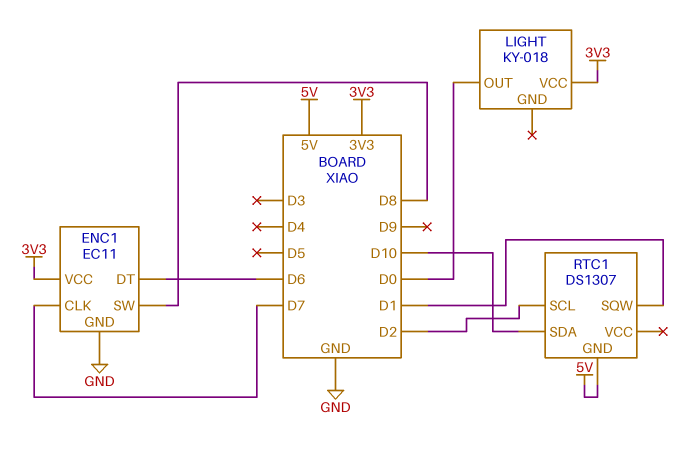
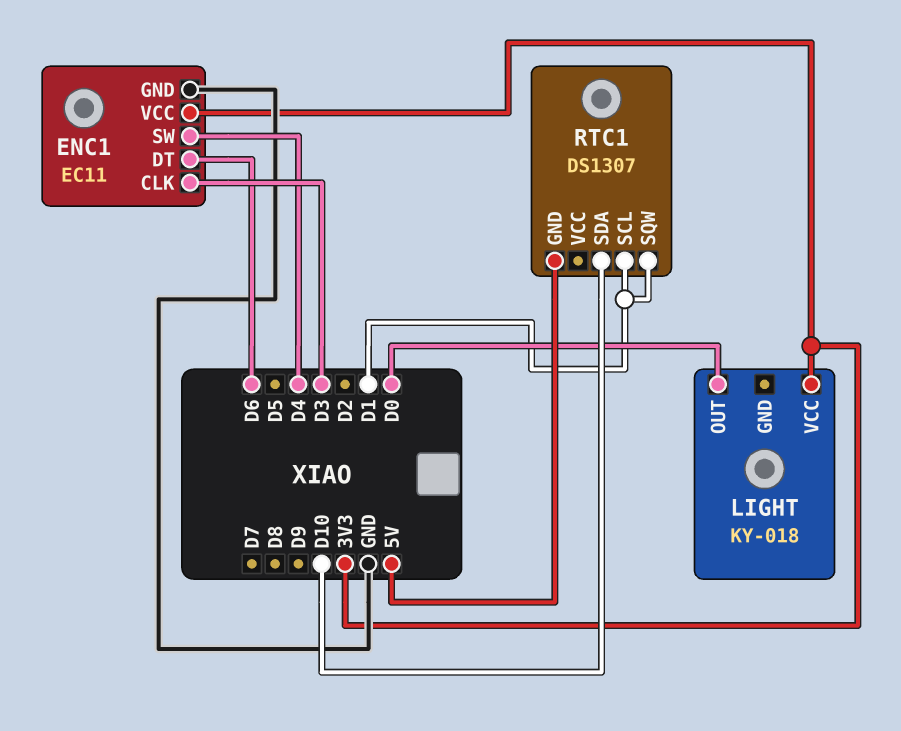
ENC1 pin CLK: D7 -> D3
ENC1 pin SW: D8 -> D4
RTC1 pin SCL: D2 -> D1

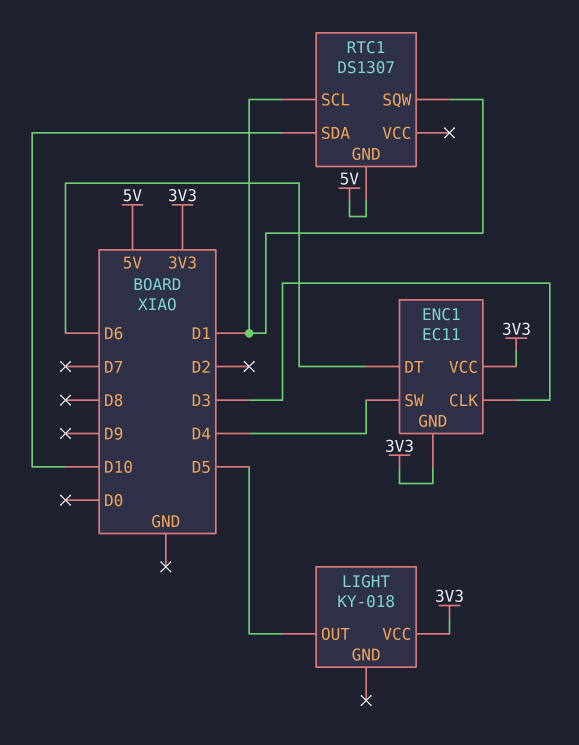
ENC1 pin GND: GND -> 3V3
LIGHT pin OUT: D0 -> D5

